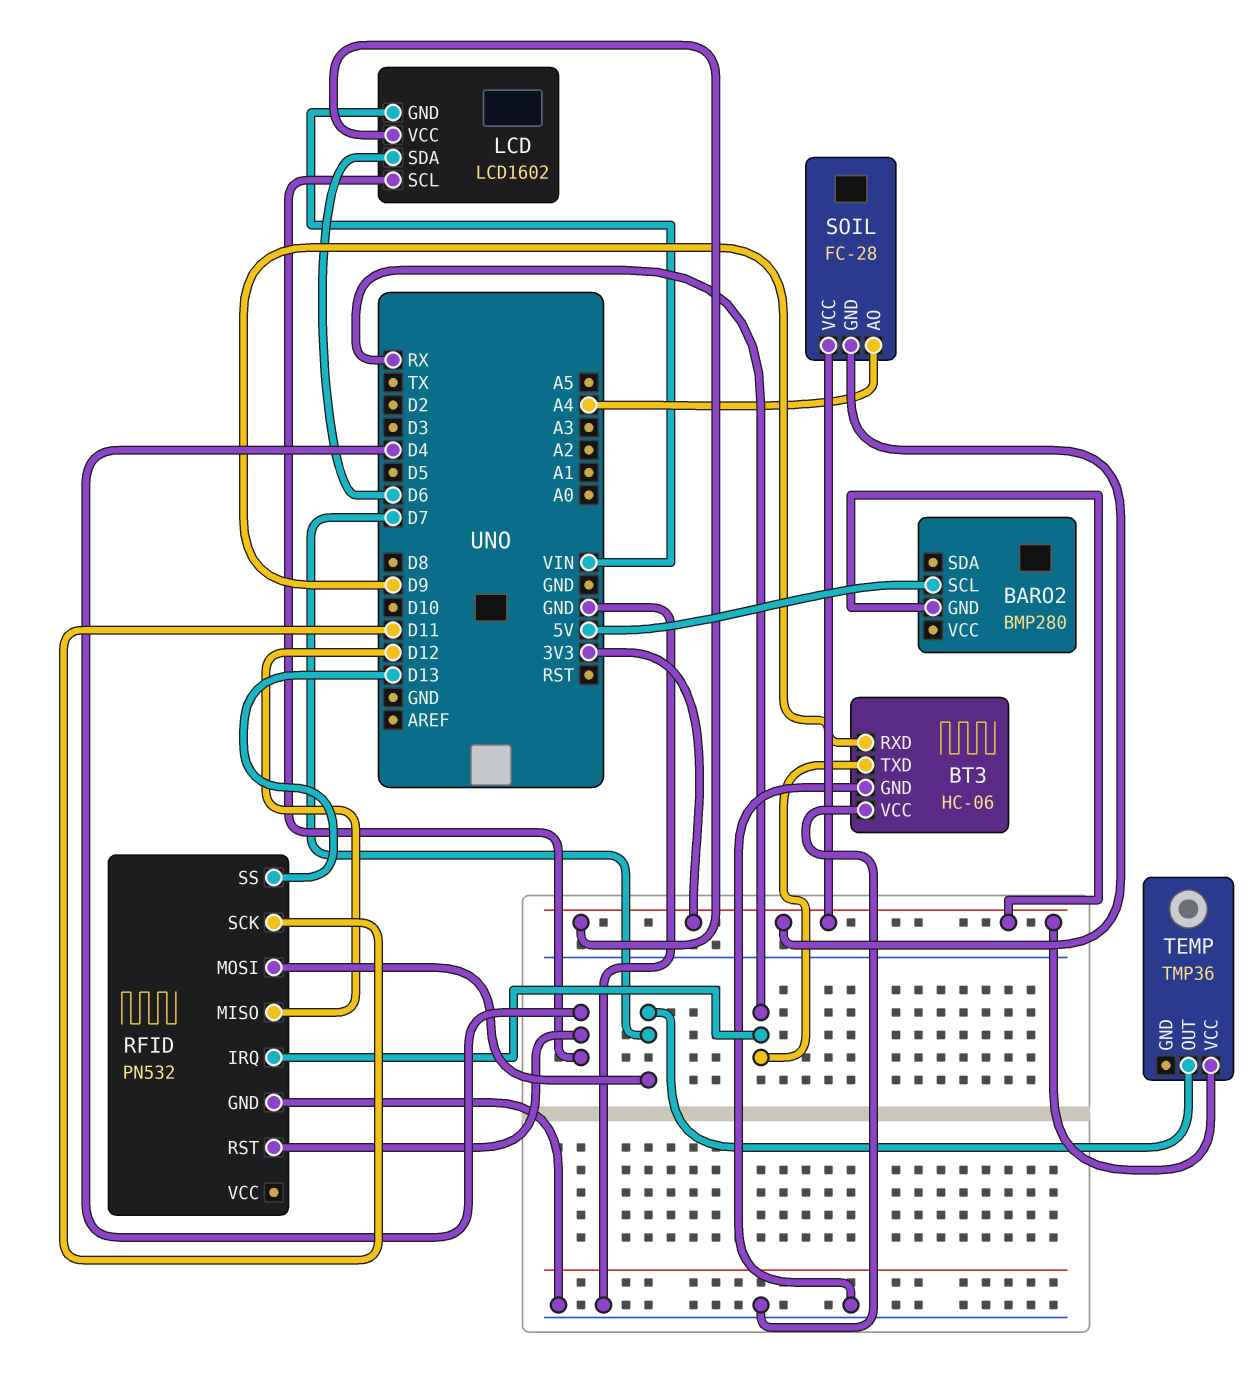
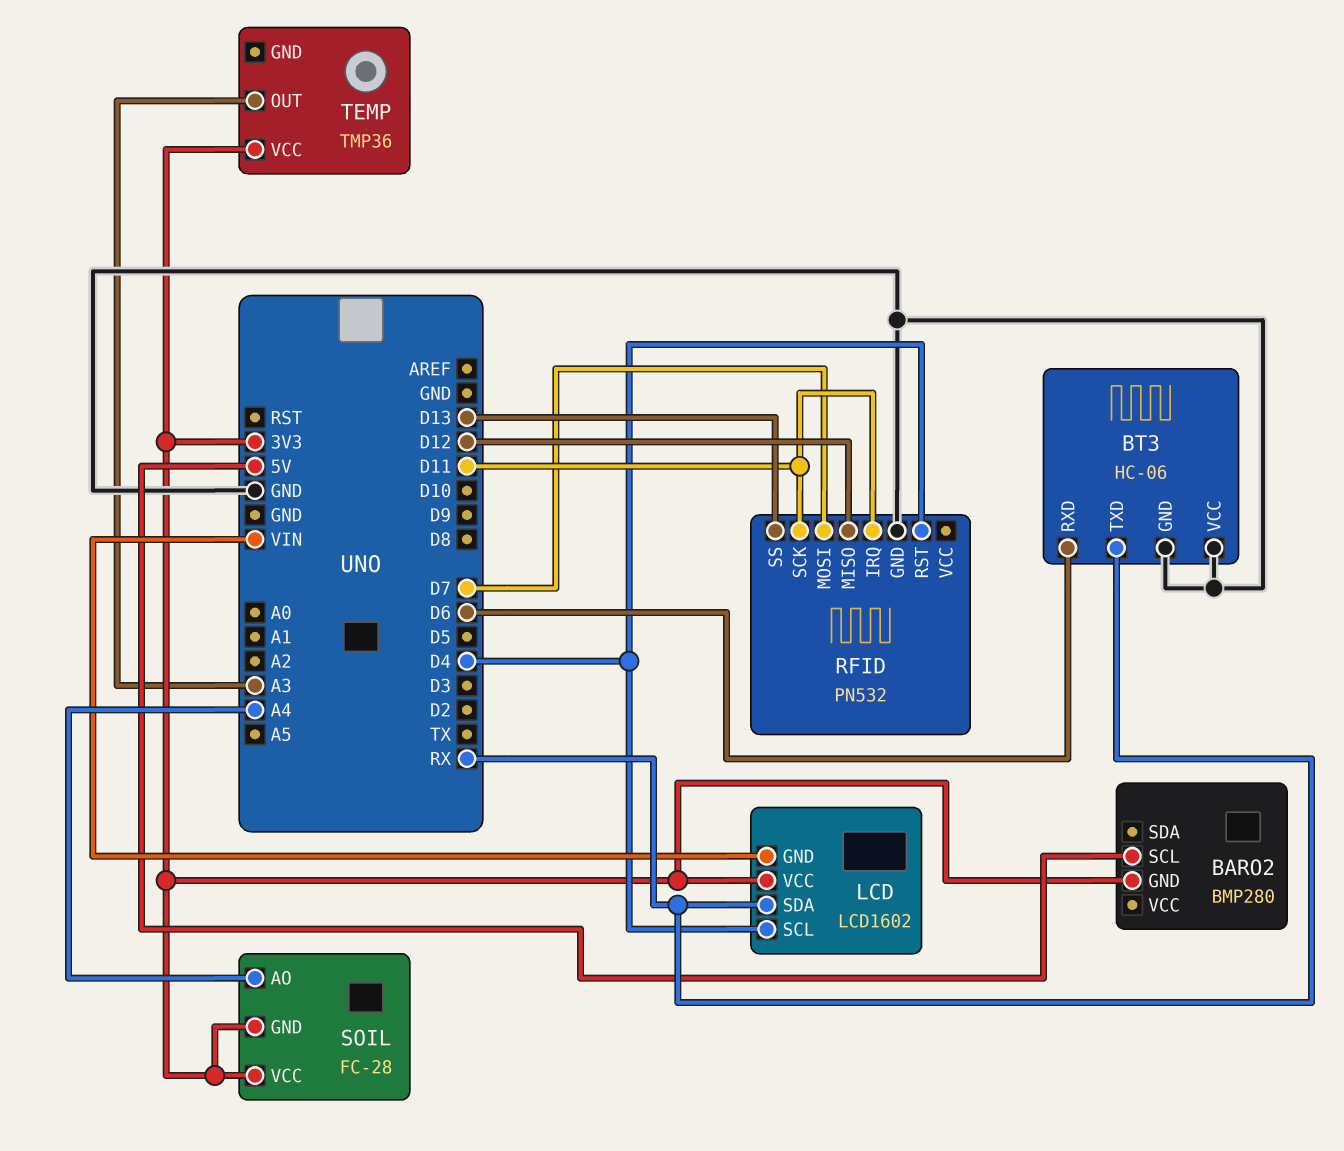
BT3 pin RXD: D9 -> D6
LCD pin SDA: D6 -> RX
RFID pin IRQ: RX -> D11
TEMP pin OUT: D7 -> A3

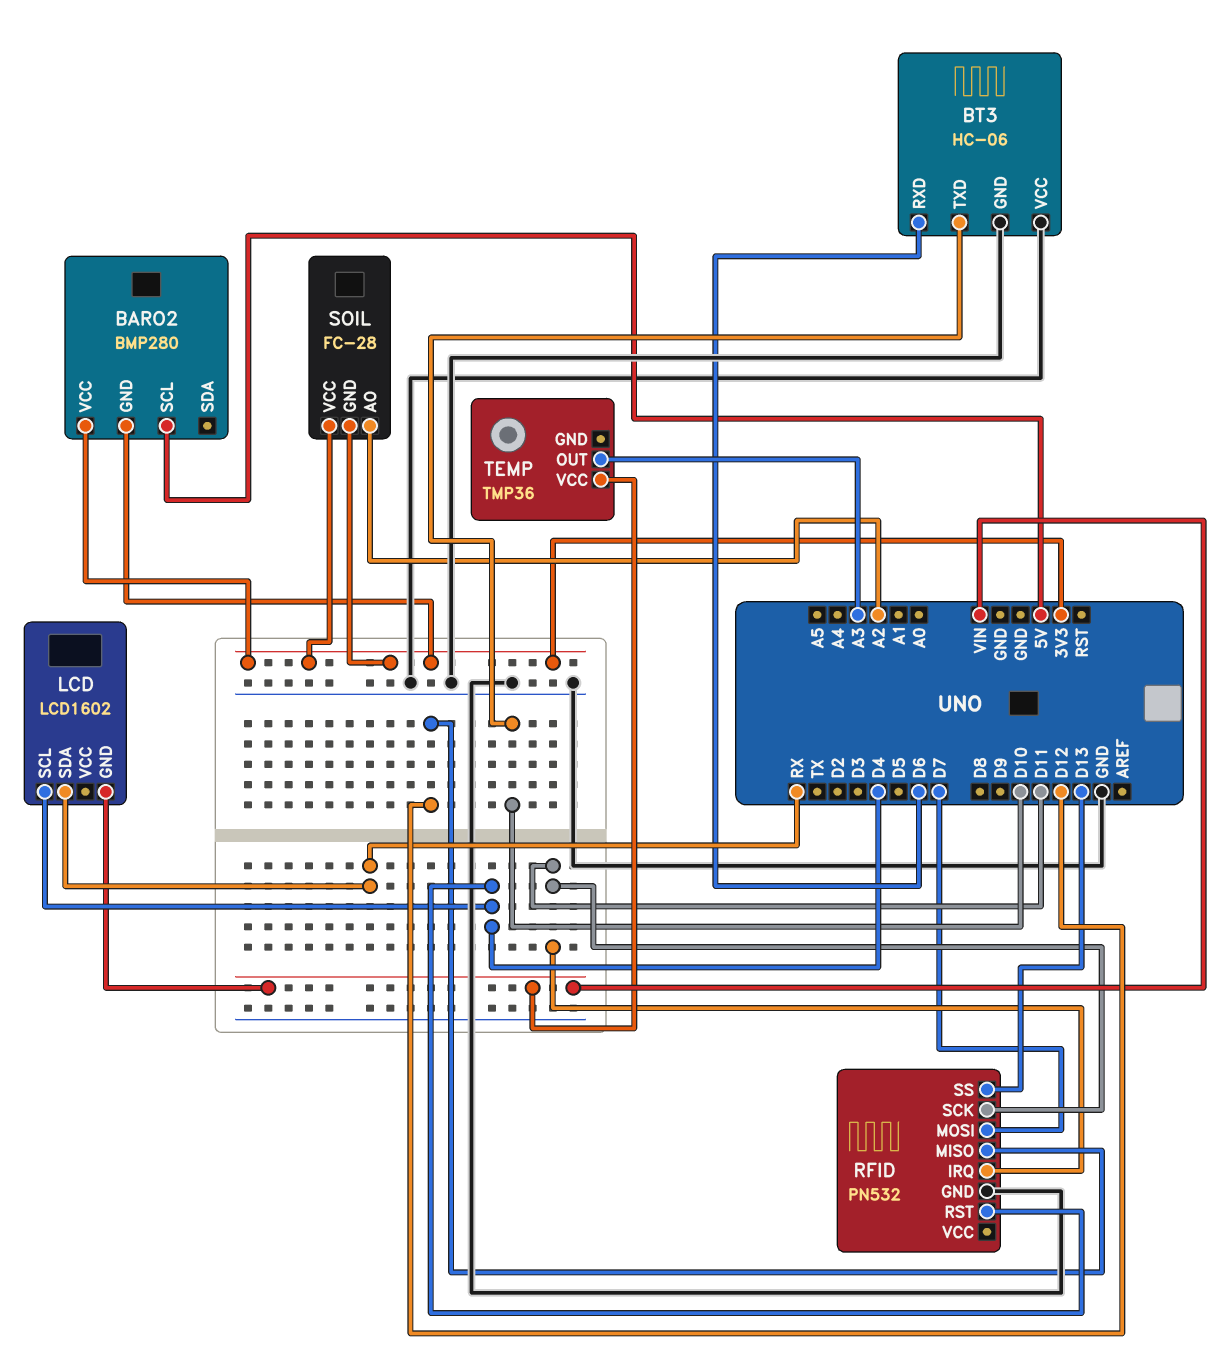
BARO2 pin VCC: none -> 3V3
BT3 pin TXD: RX -> D10
LCD pin VCC: 3V3 -> none
SOIL pin AO: A4 -> A2
TEMP pin VCC: 3V3 -> VIN

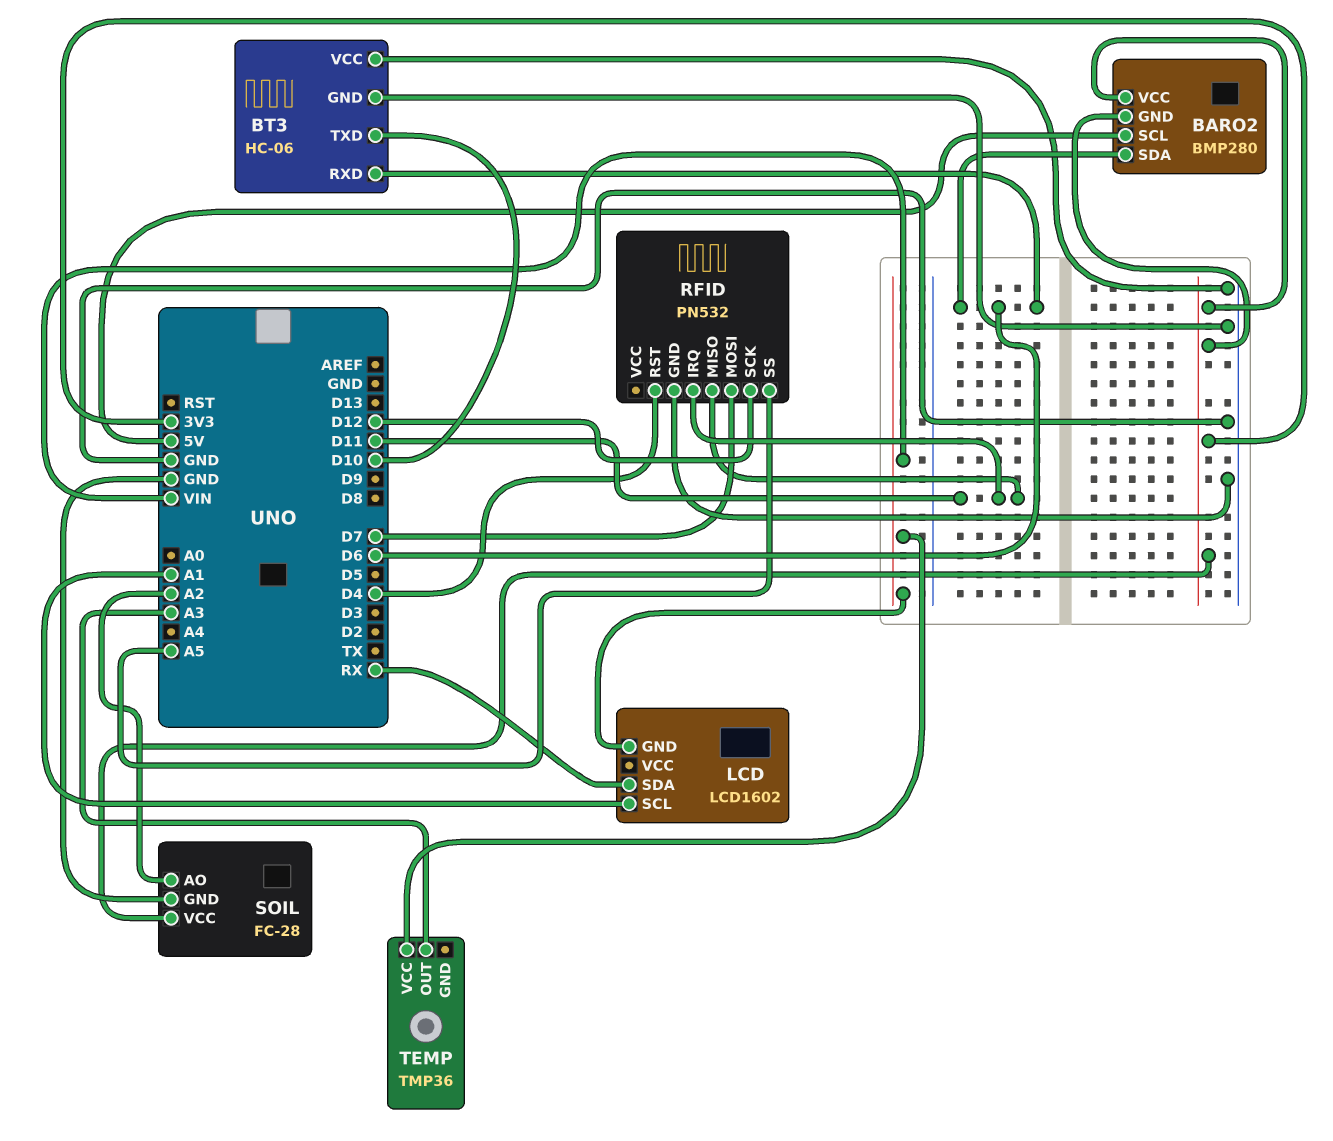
BARO2 pin SDA: none -> D6
LCD pin SCL: D4 -> A1
RFID pin MISO: D12 -> D11
RFID pin SCK: D11 -> D12
RFID pin SS: D13 -> A5
SOIL pin GND: 3V3 -> GND

